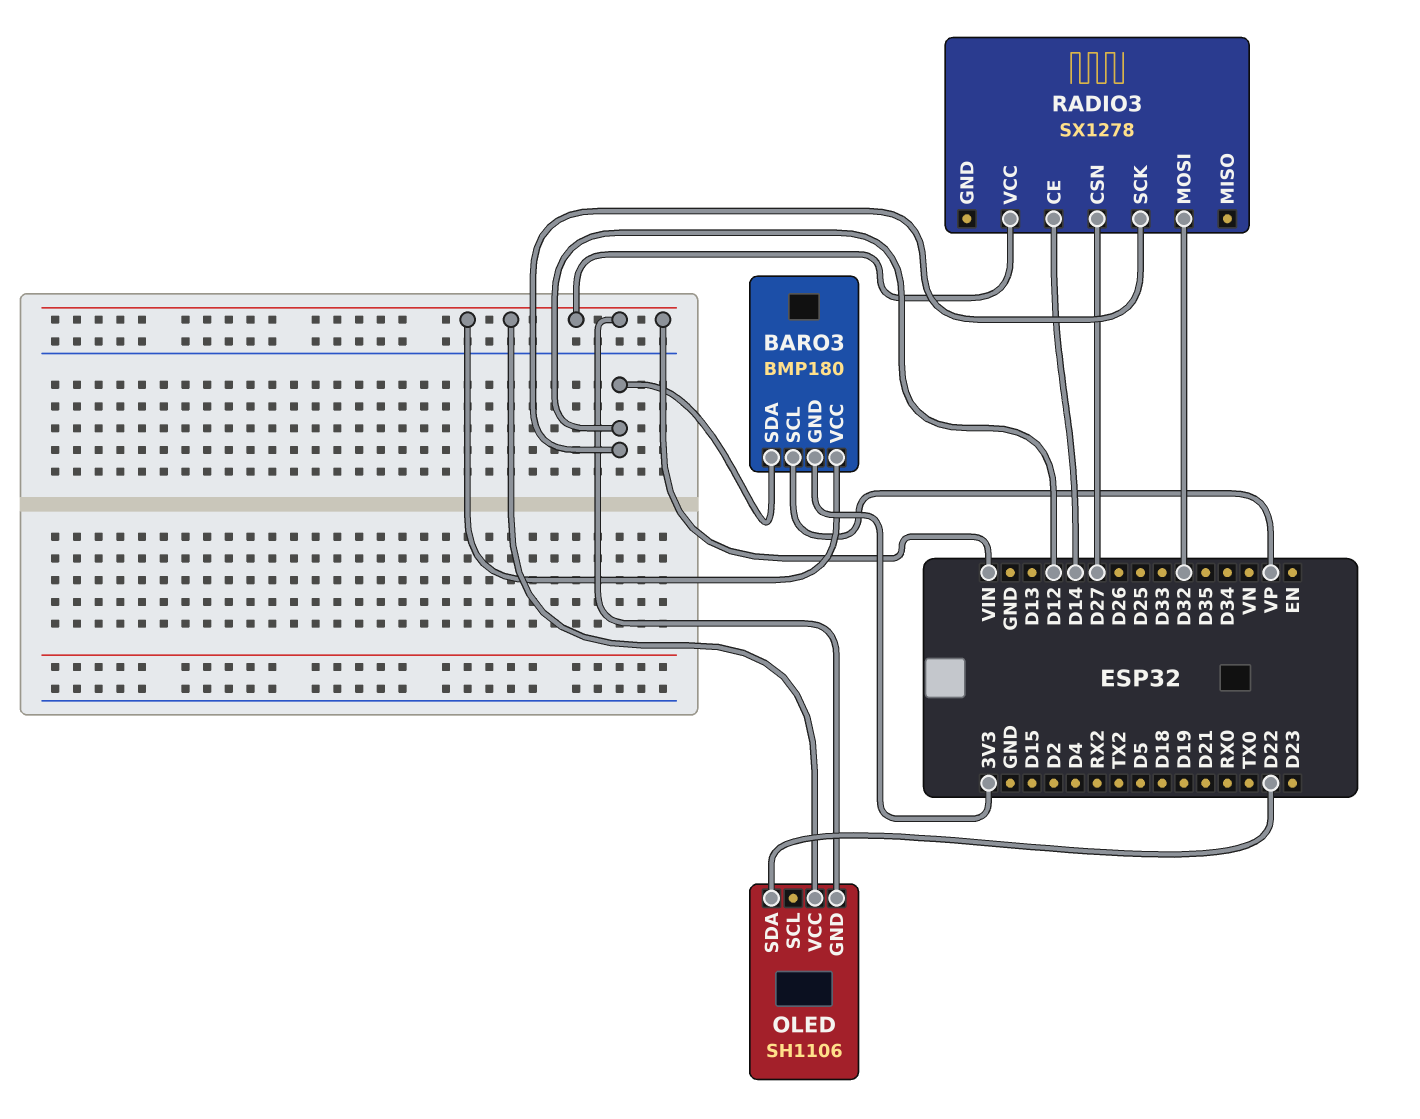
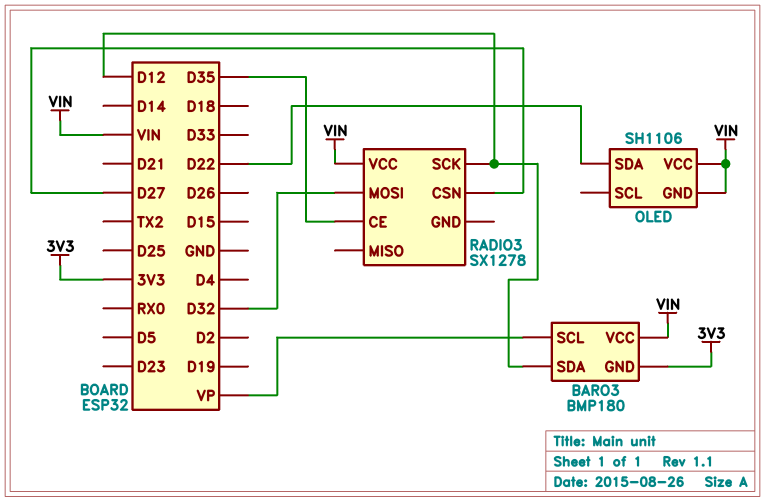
RADIO3 pin CE: D14 -> D35

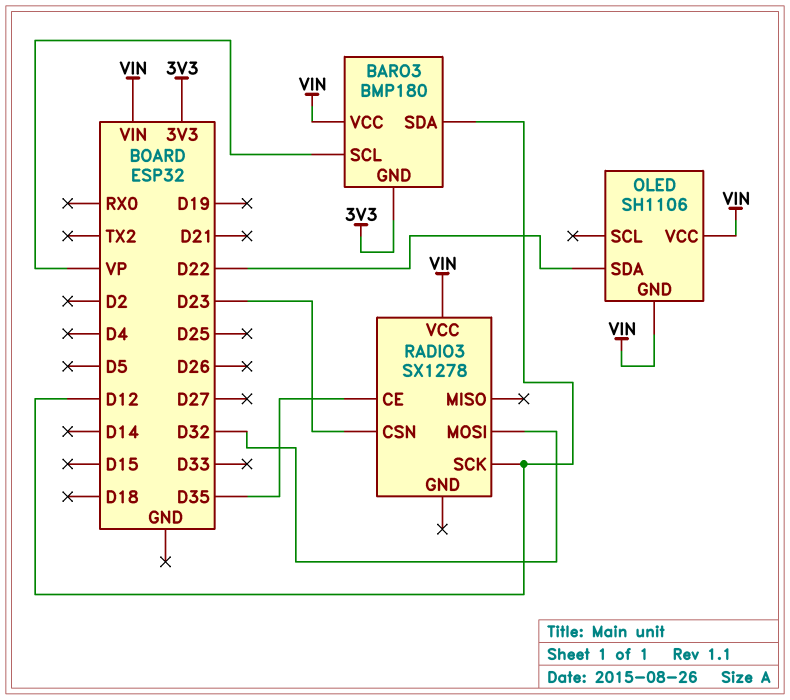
RADIO3 pin CSN: D27 -> D23

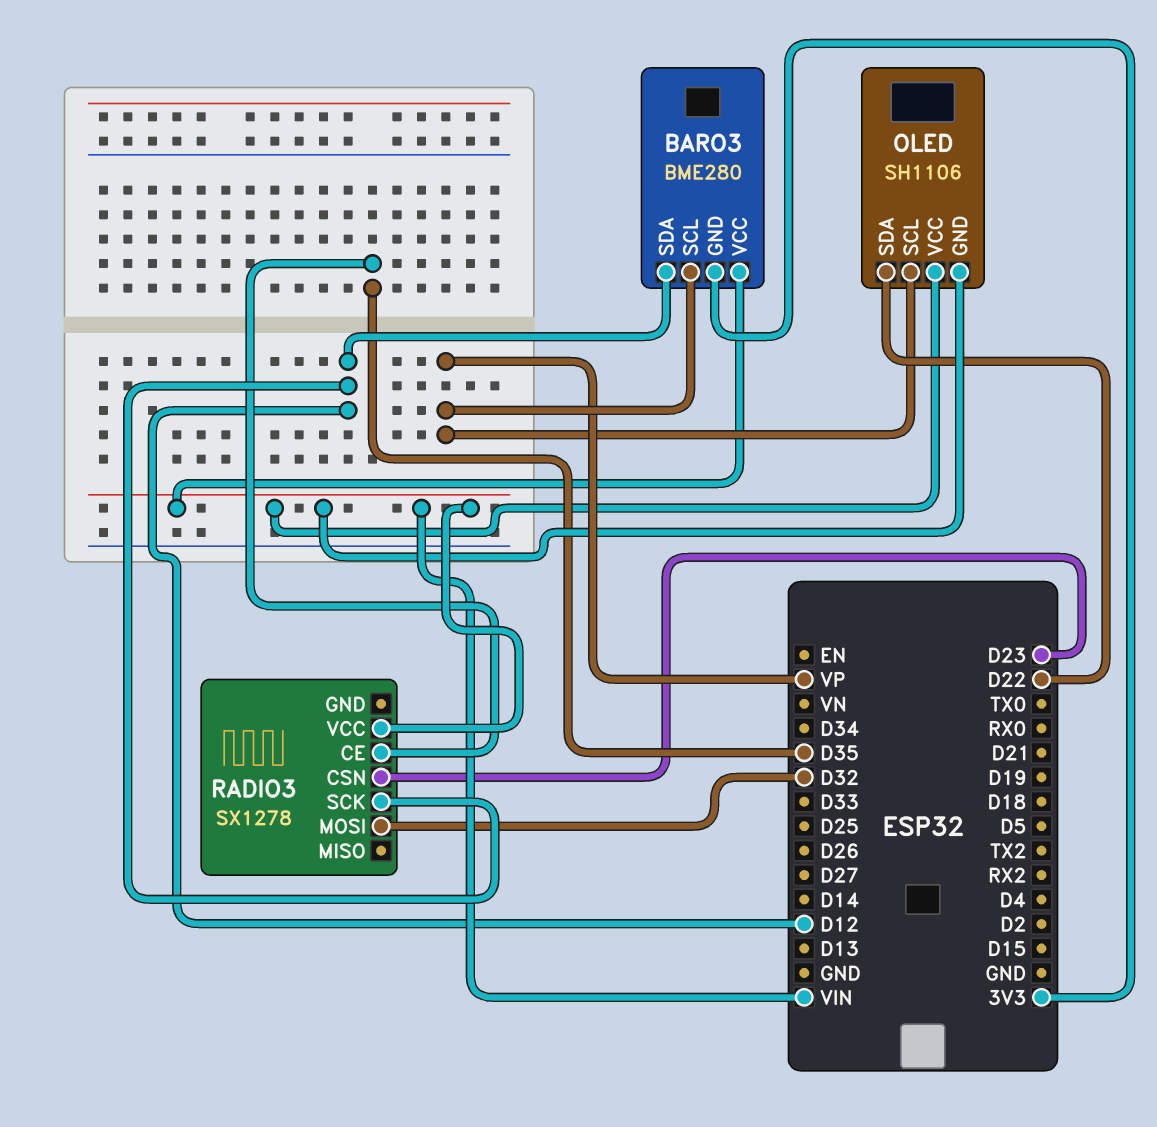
BARO3: BMP180 -> BME280
OLED pin SCL: none -> VP

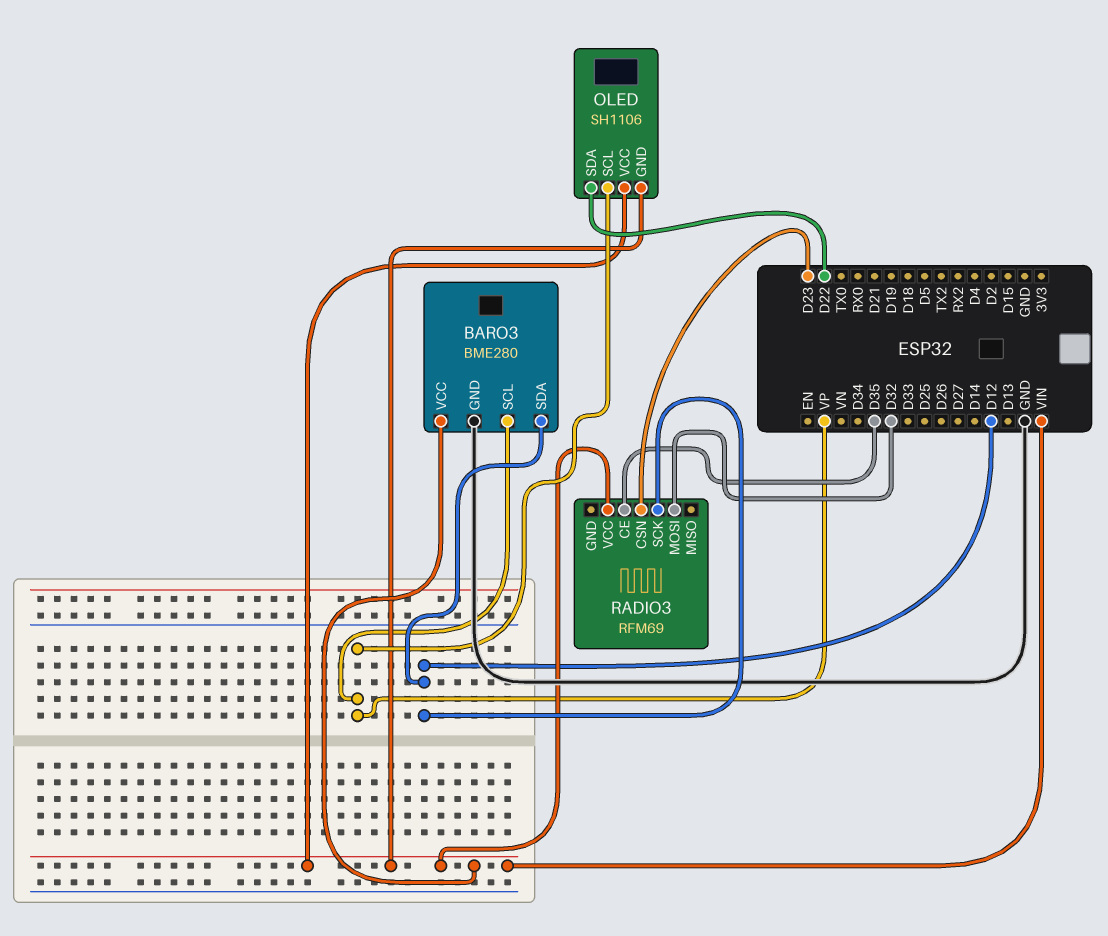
BARO3 pin GND: 3V3 -> GND
RADIO3: SX1278 -> RFM69

